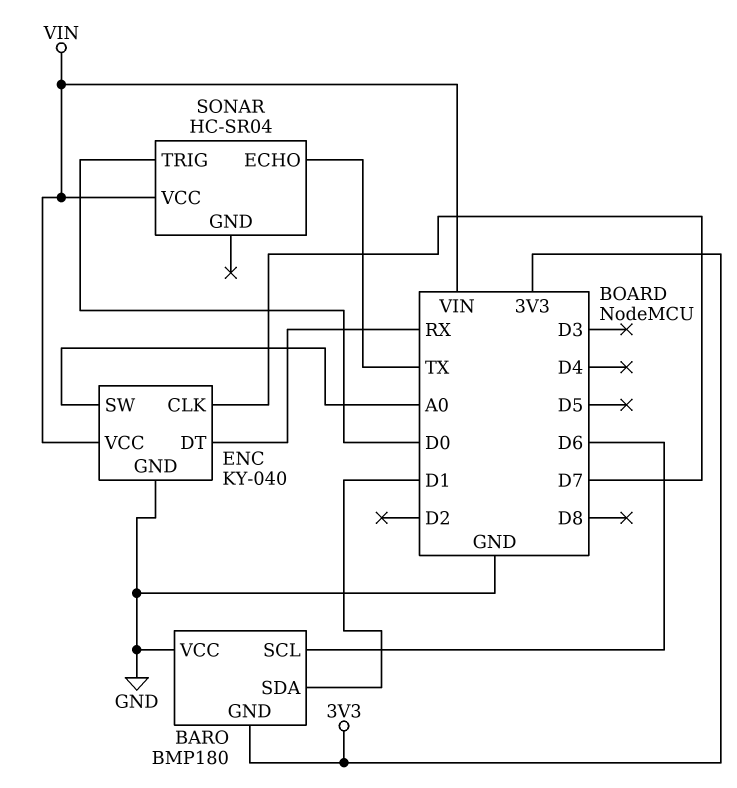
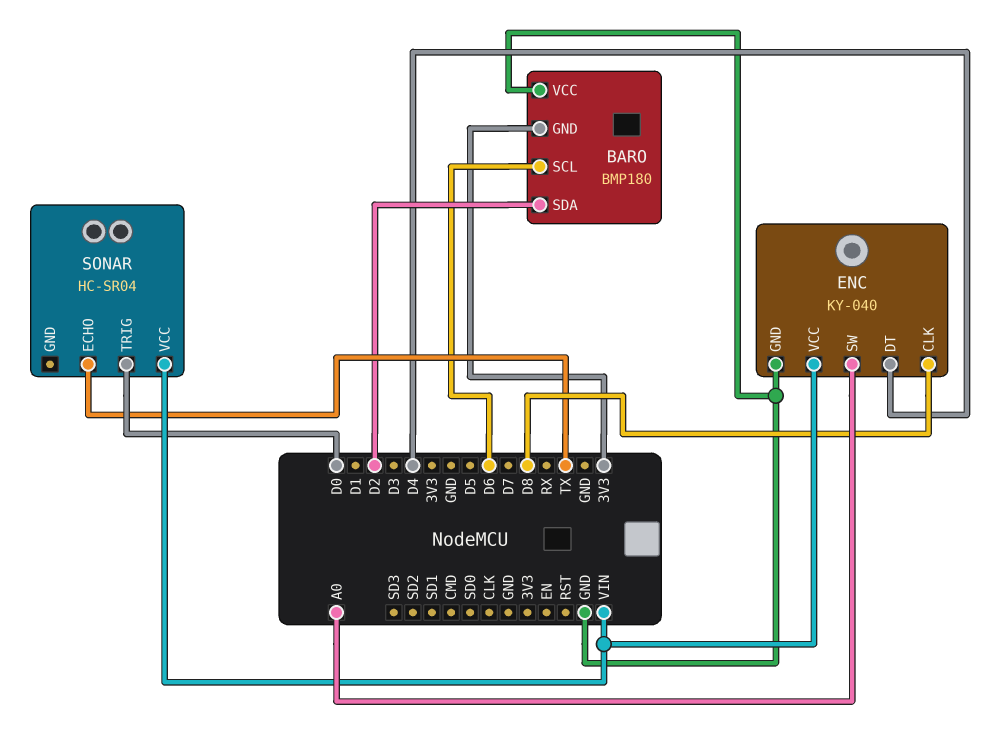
BARO pin SDA: D1 -> D2
ENC pin CLK: D7 -> D8
ENC pin DT: RX -> D4

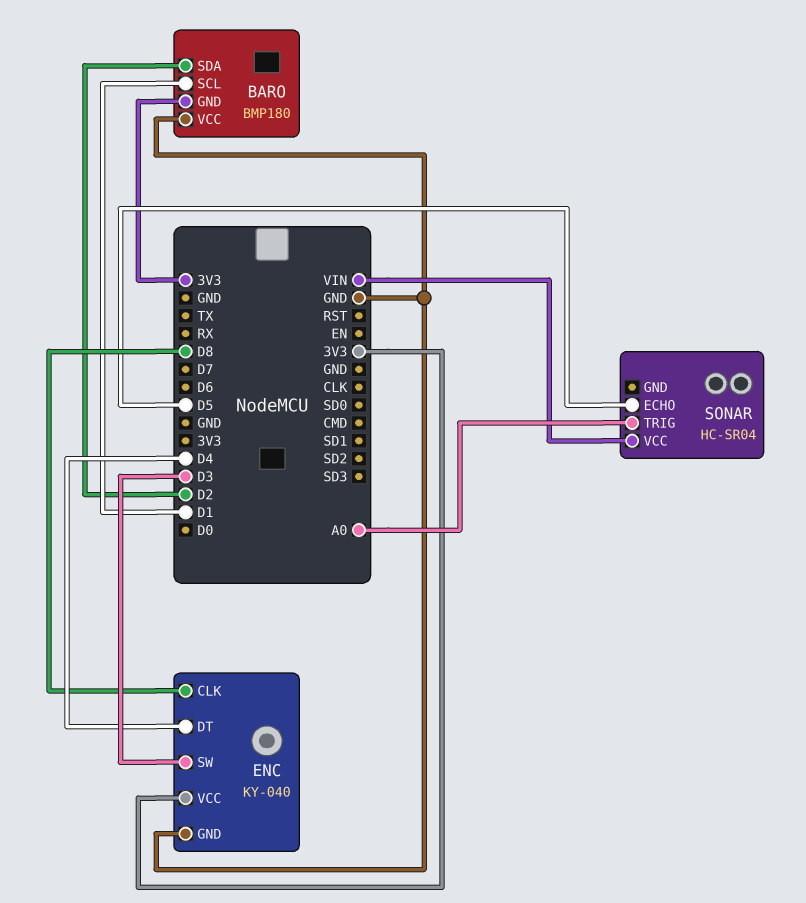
BARO pin SCL: D6 -> D1
ENC pin SW: A0 -> D3
ENC pin VCC: VIN -> 3V3
SONAR pin ECHO: TX -> D5
SONAR pin TRIG: D0 -> A0

